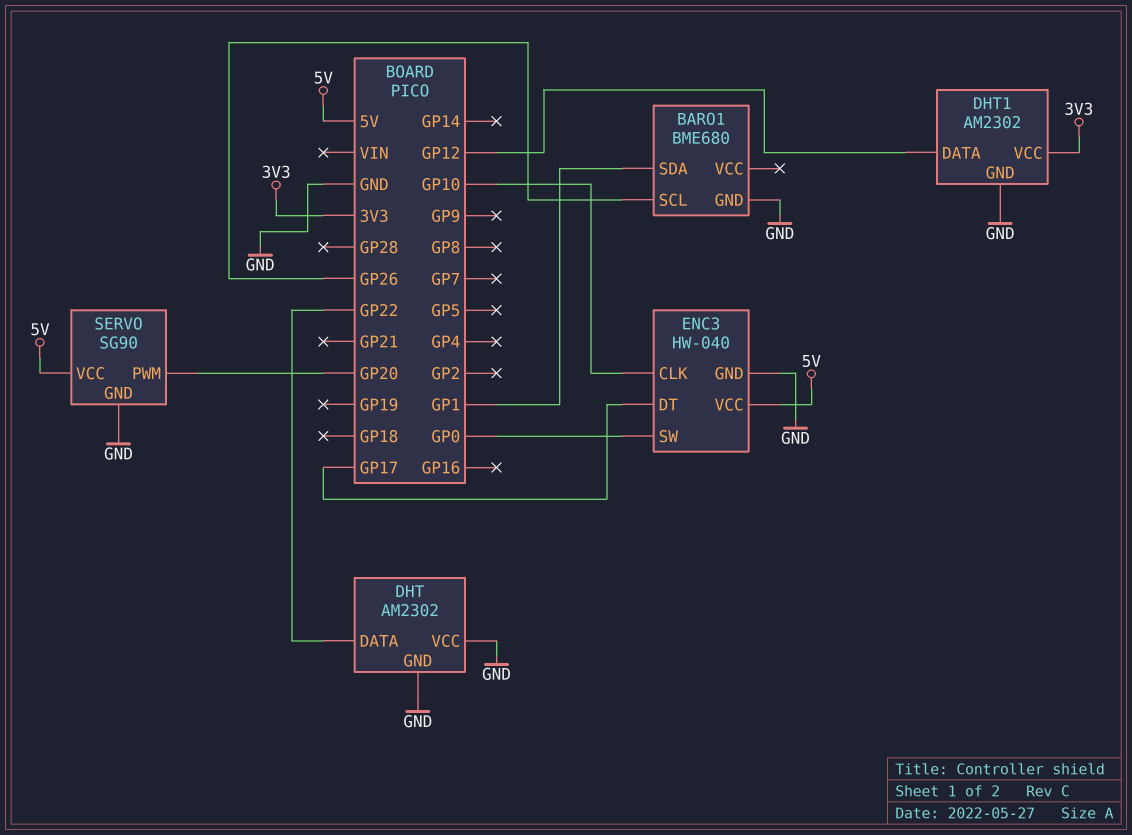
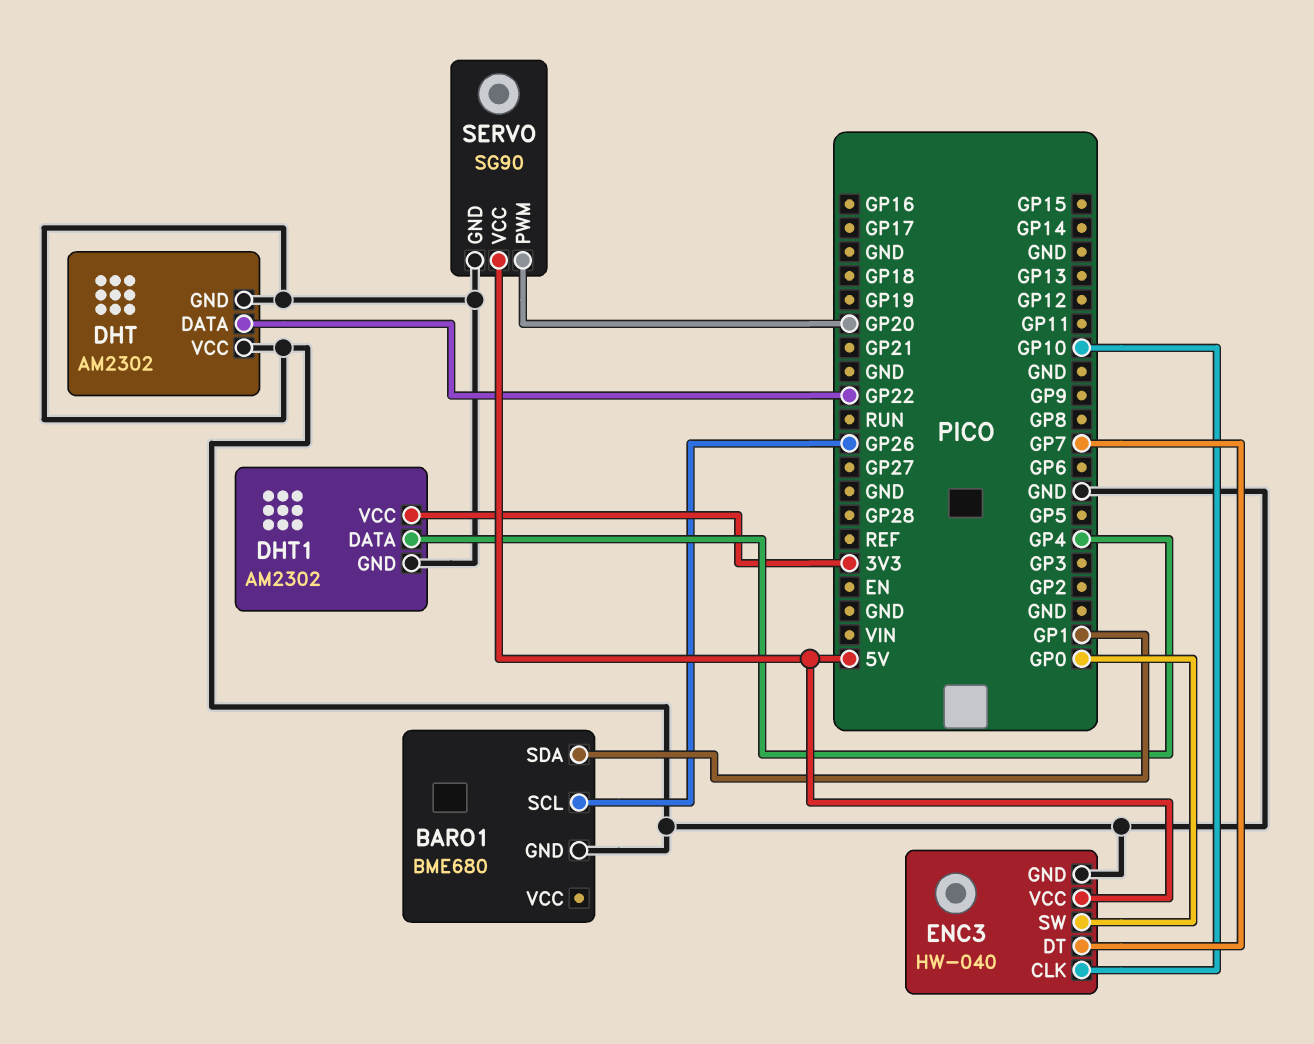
DHT1 pin DATA: GP12 -> GP4
ENC3 pin DT: GP17 -> GP7

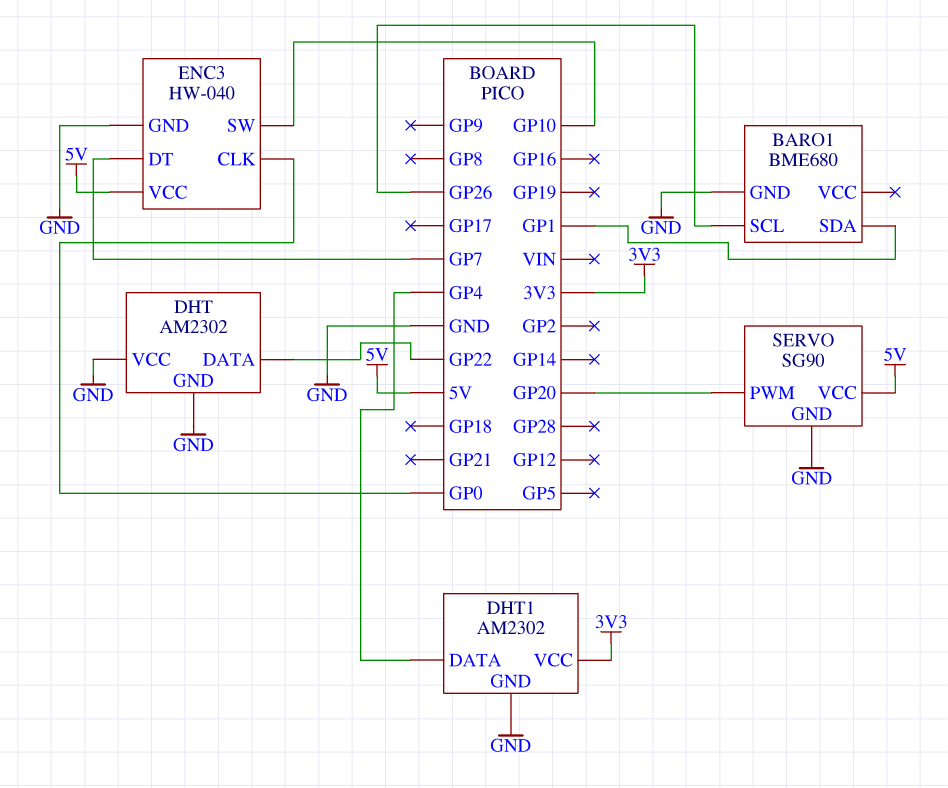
ENC3 pin CLK: GP10 -> GP0
ENC3 pin SW: GP0 -> GP10

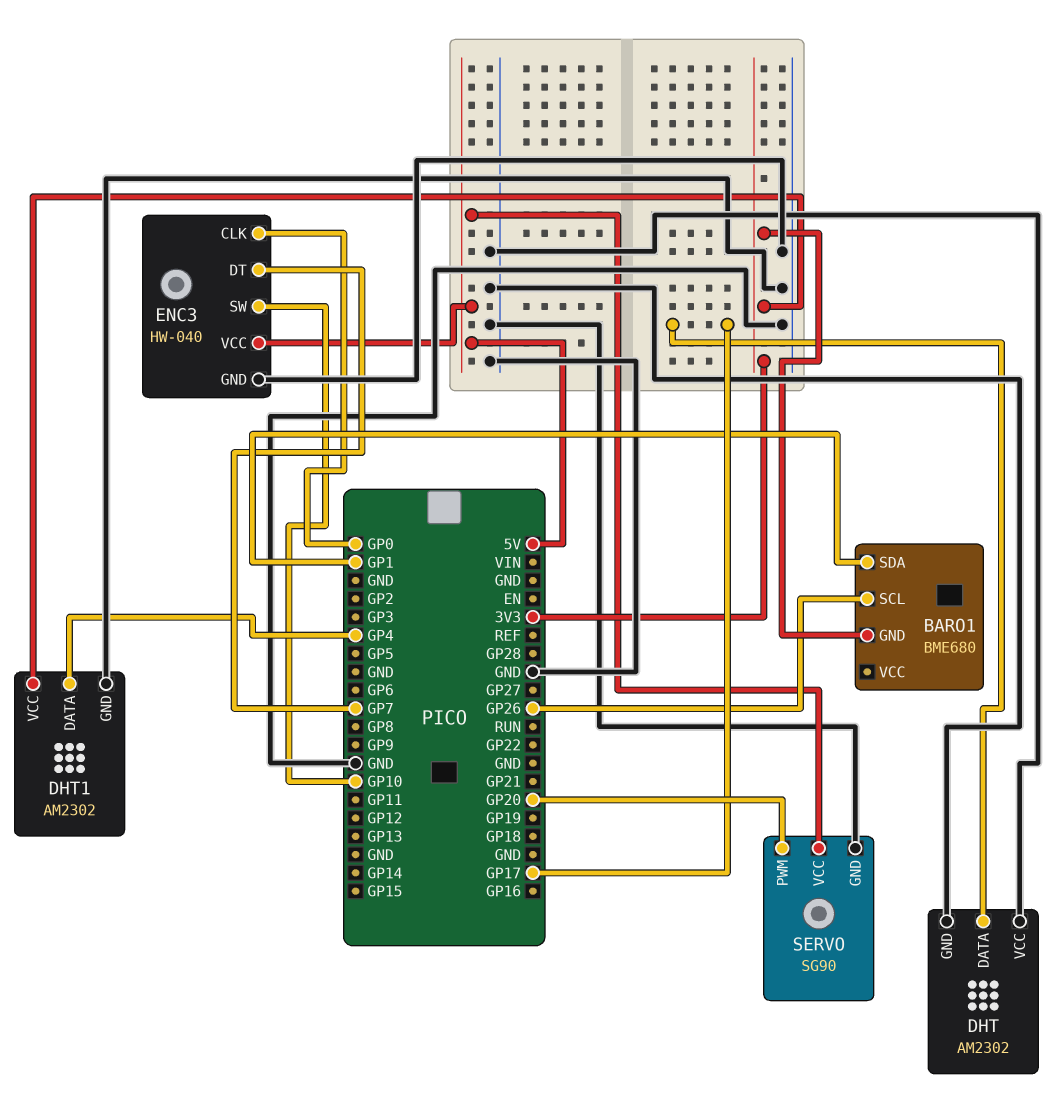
BARO1 pin GND: GND -> 3V3
DHT pin DATA: GP22 -> GP17

